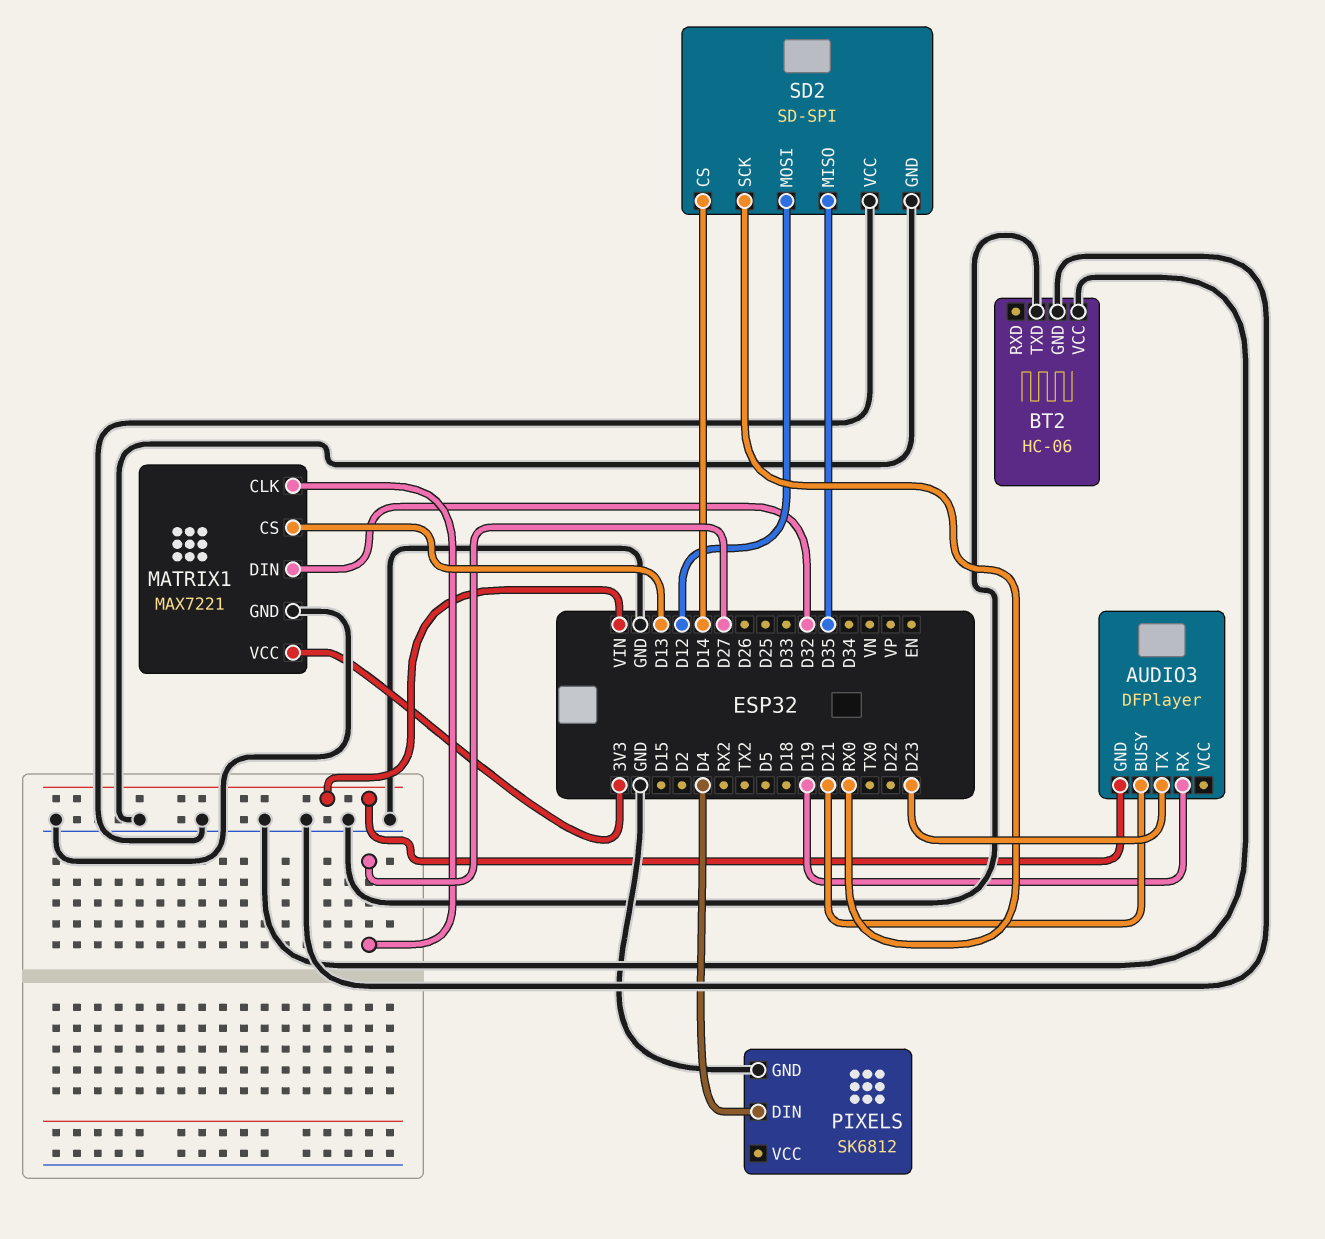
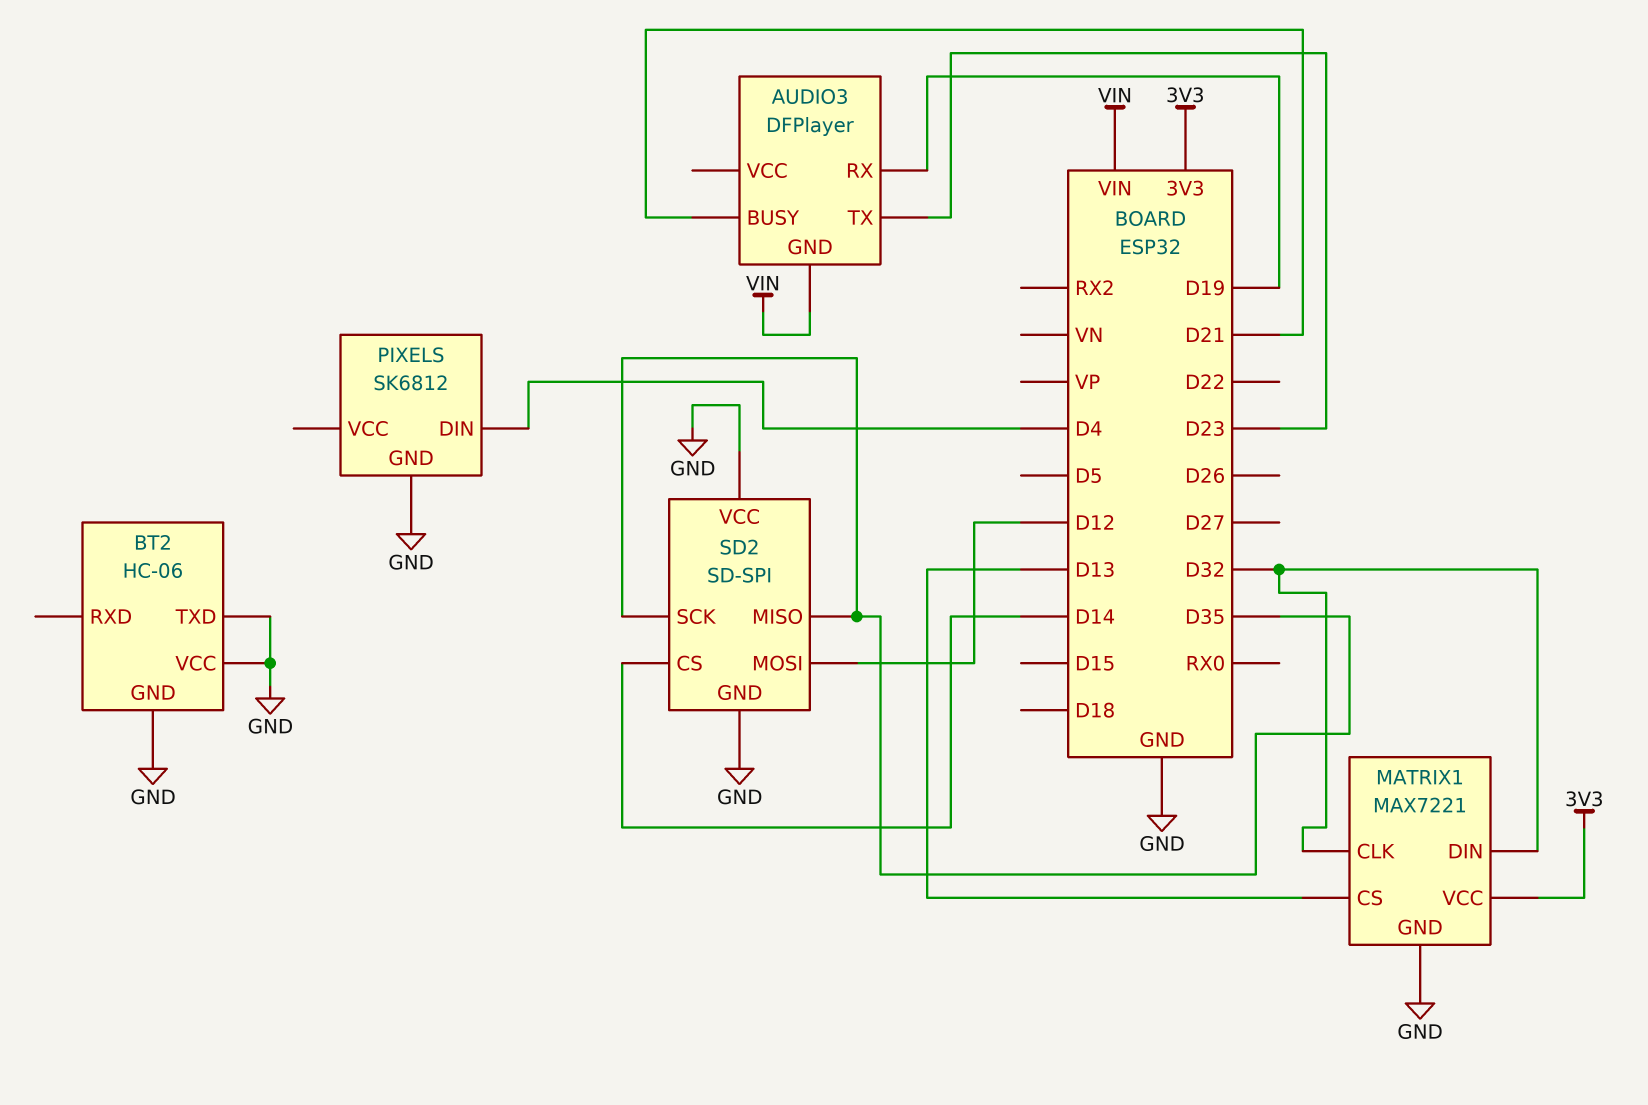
MATRIX1 pin CLK: D27 -> D32
SD2 pin SCK: RX0 -> D35

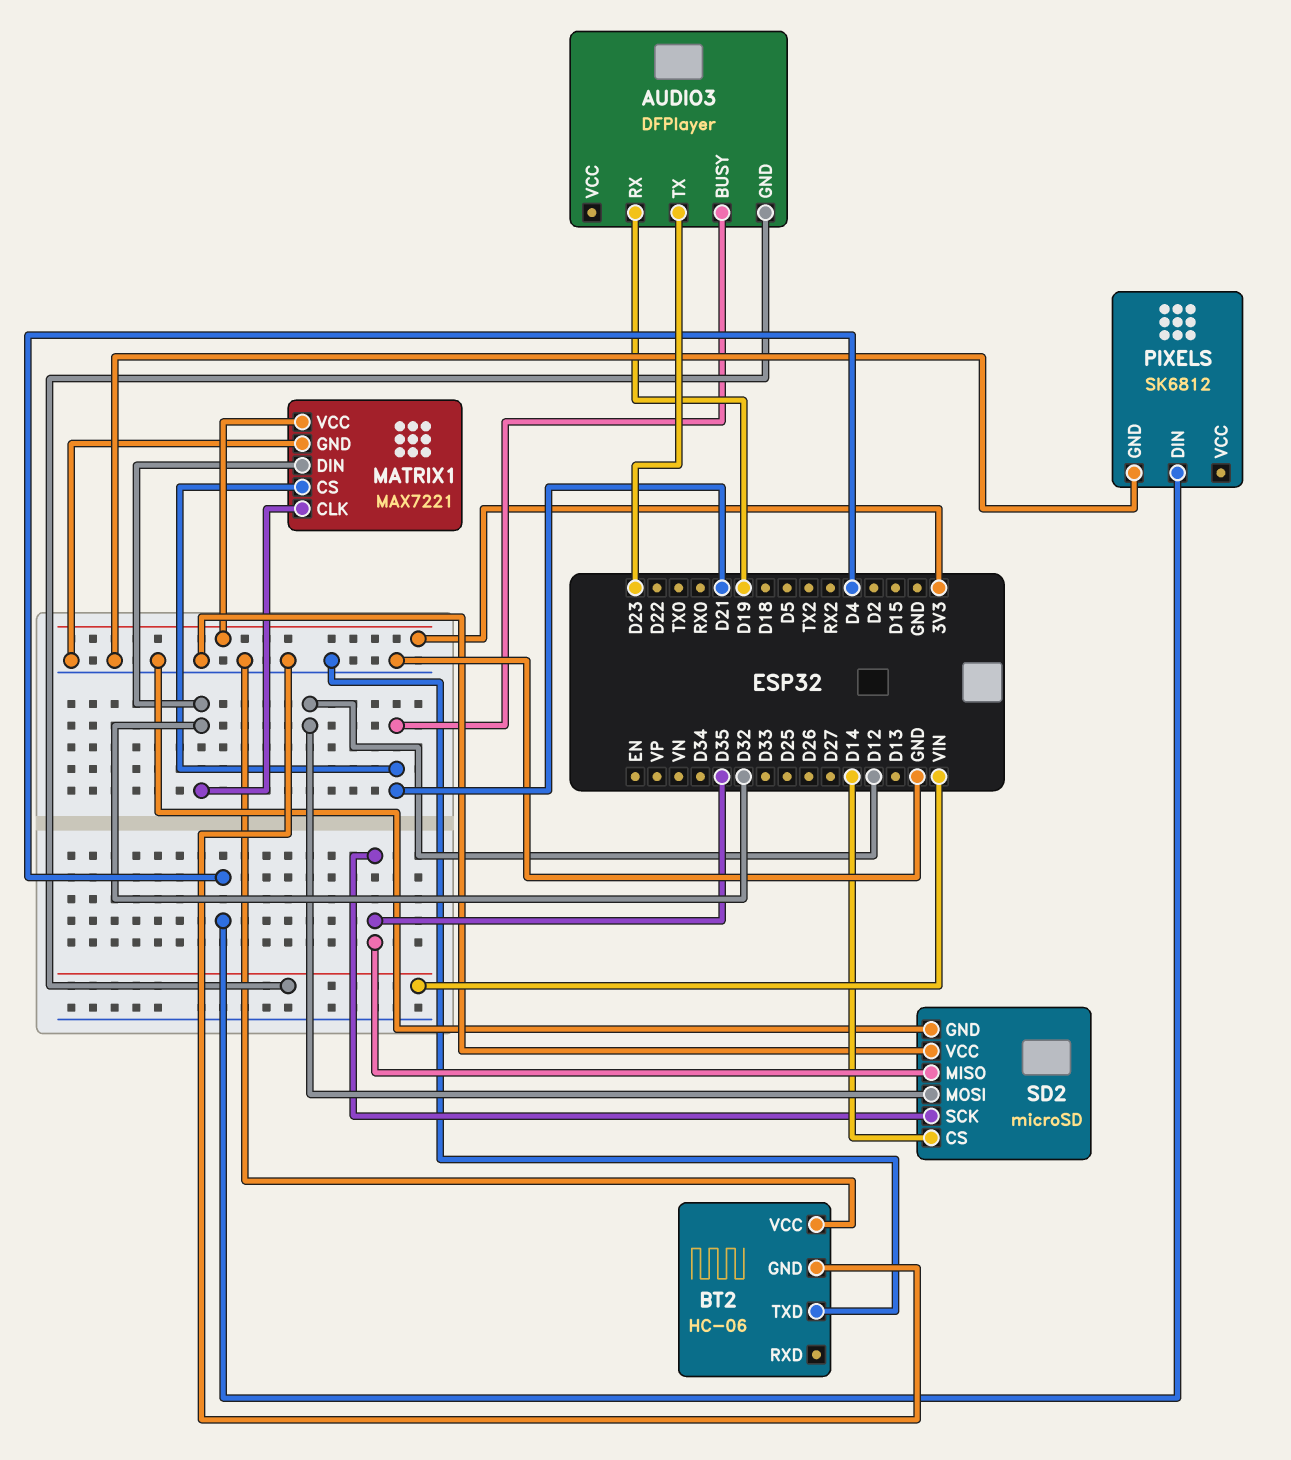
MATRIX1 pin CS: D13 -> D21
SD2: SD-SPI -> microSD

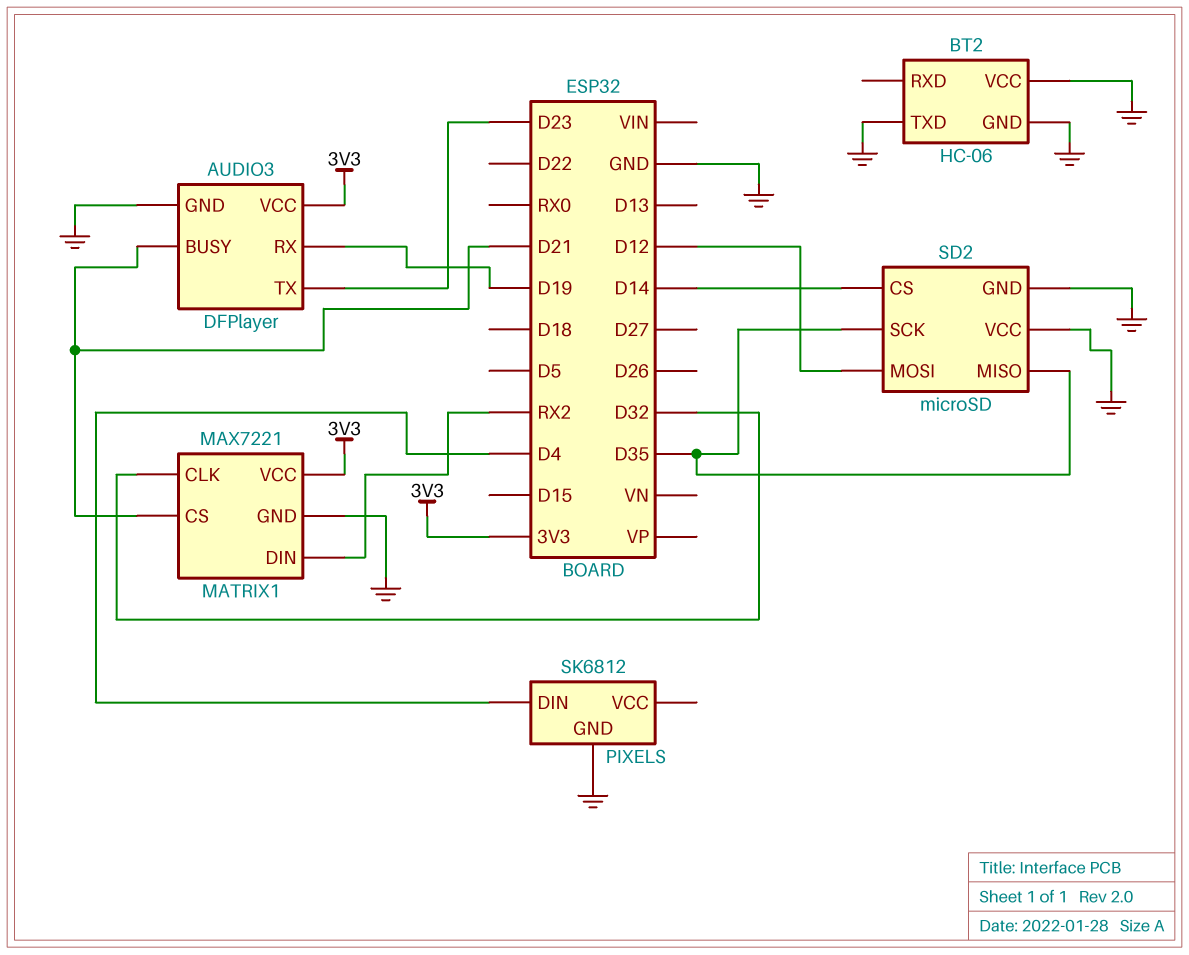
AUDIO3 pin GND: VIN -> GND
AUDIO3 pin VCC: none -> 3V3
MATRIX1 pin DIN: D32 -> RX2

